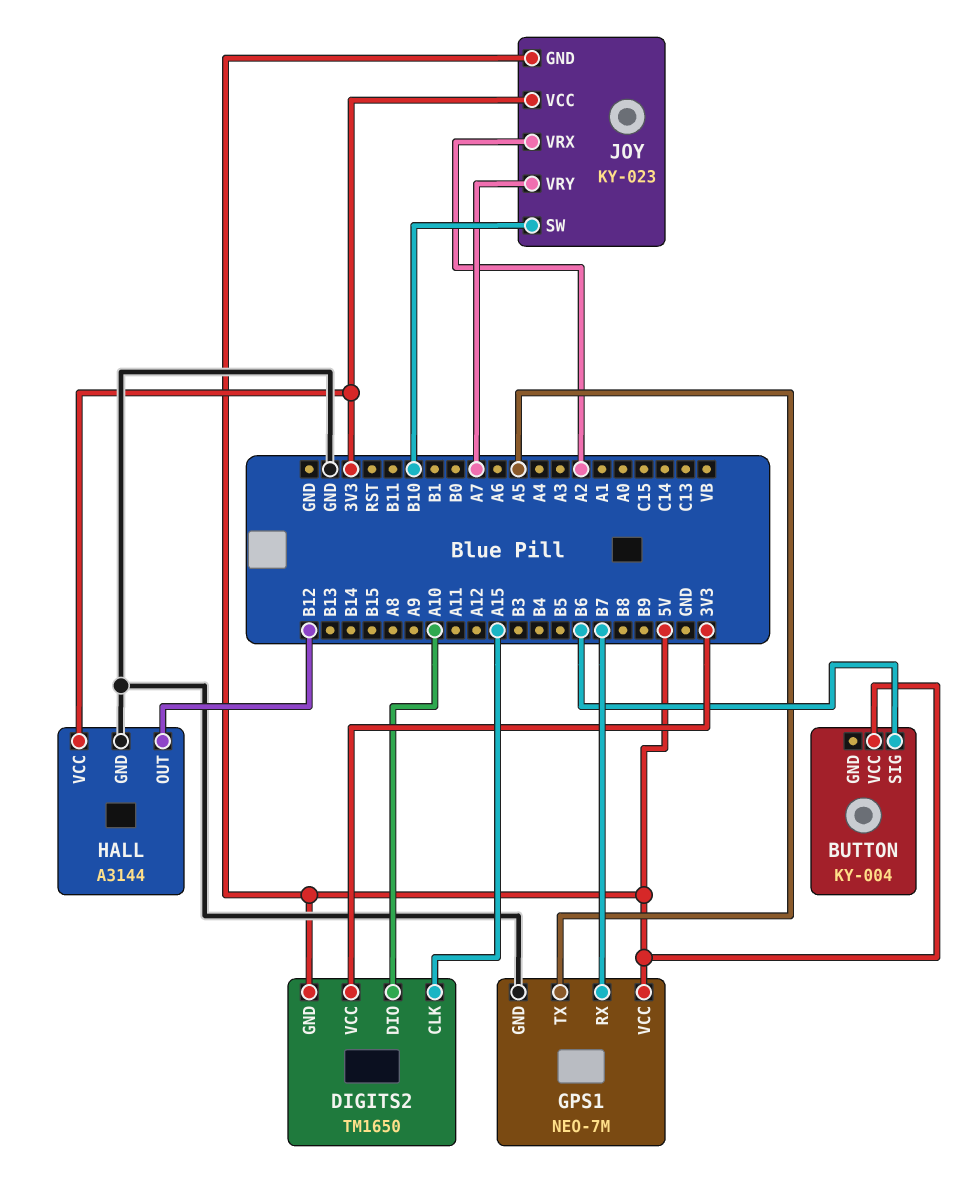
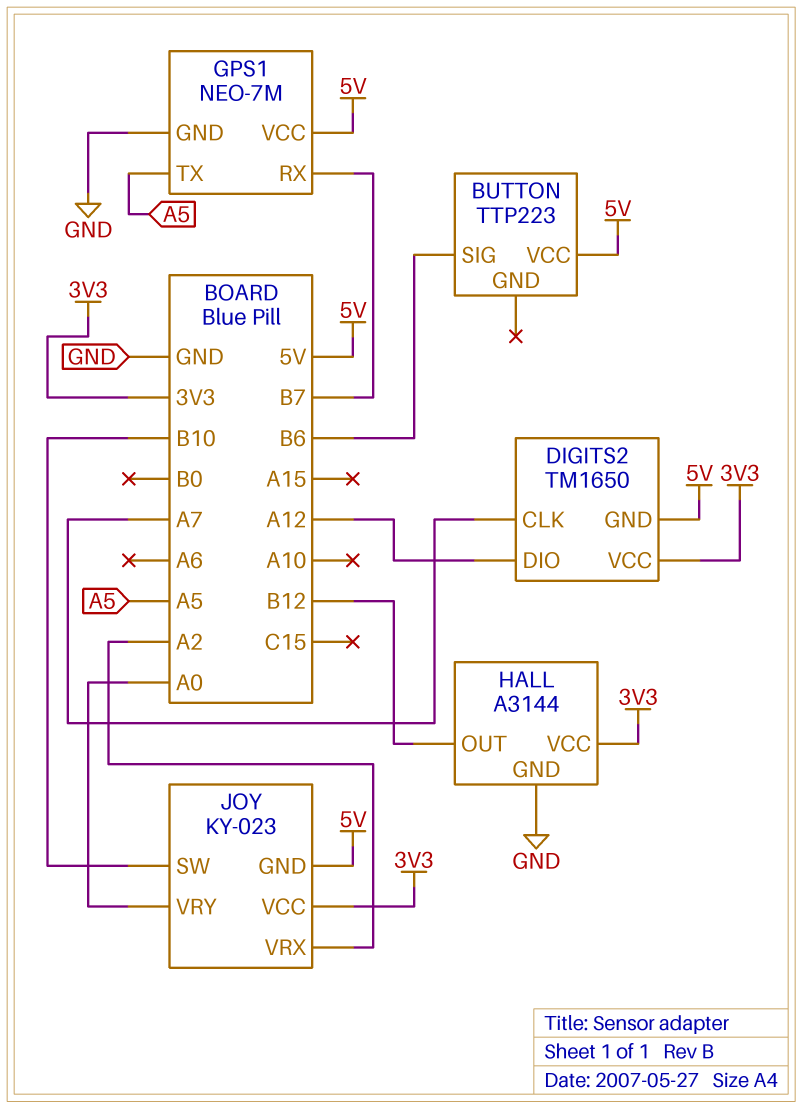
BUTTON: KY-004 -> TTP223
DIGITS2 pin CLK: A15 -> A7
DIGITS2 pin DIO: A10 -> A12
JOY pin VRY: A7 -> A0

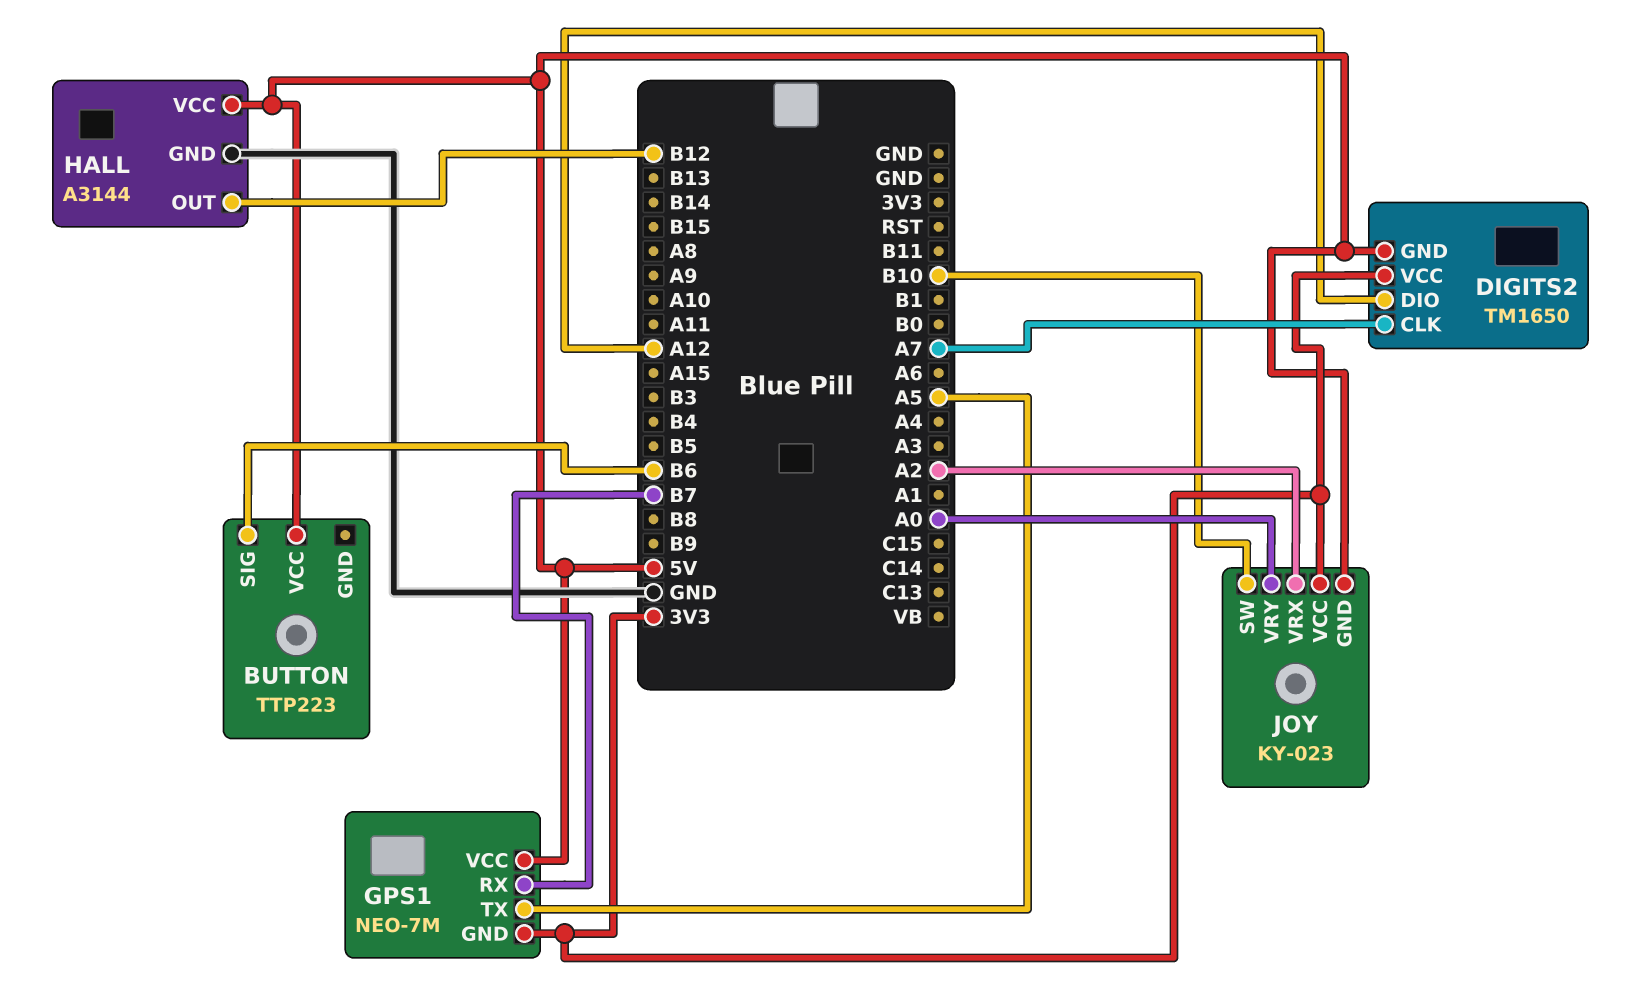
GPS1 pin GND: GND -> 3V3
HALL pin VCC: 3V3 -> 5V

